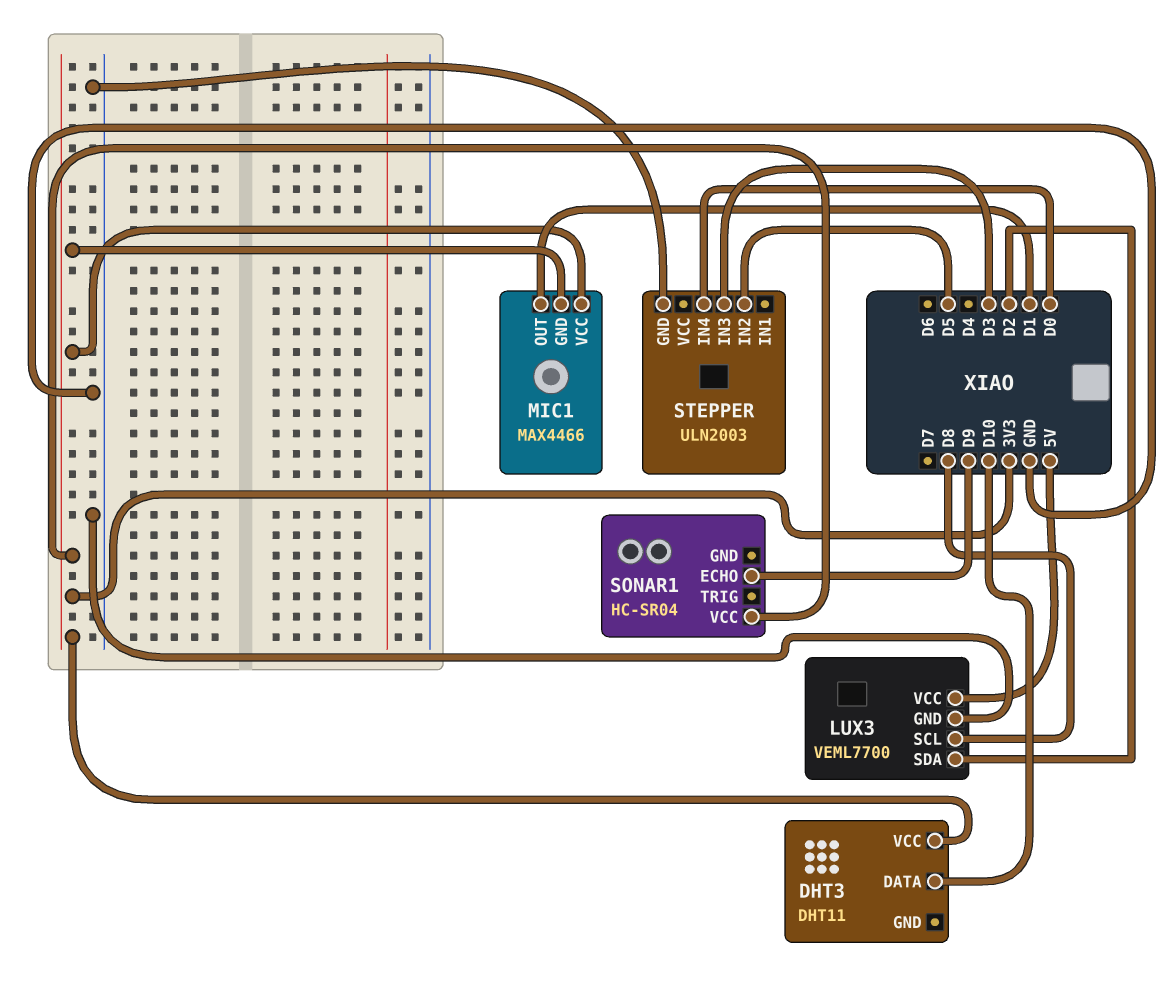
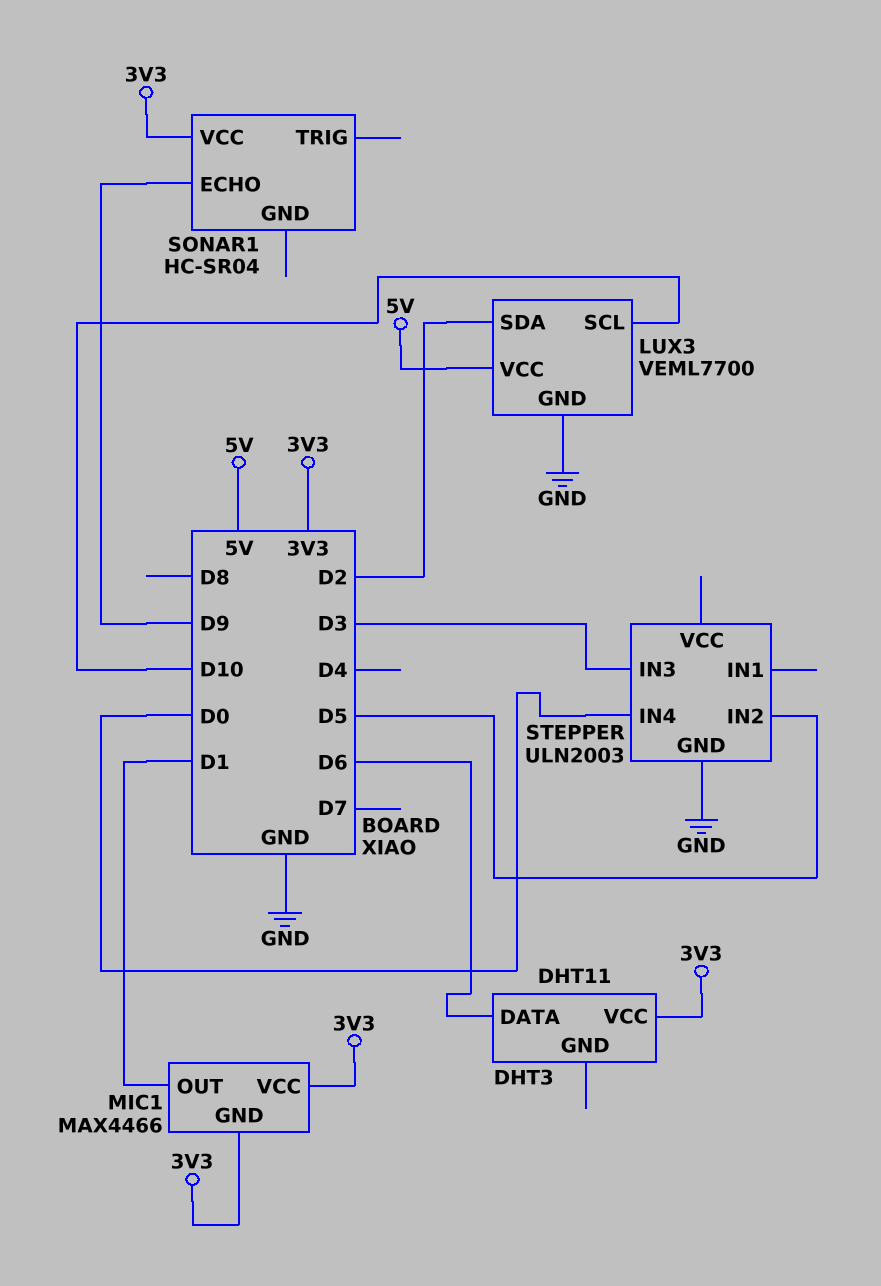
DHT3 pin DATA: D10 -> D6
LUX3 pin SCL: D8 -> D10

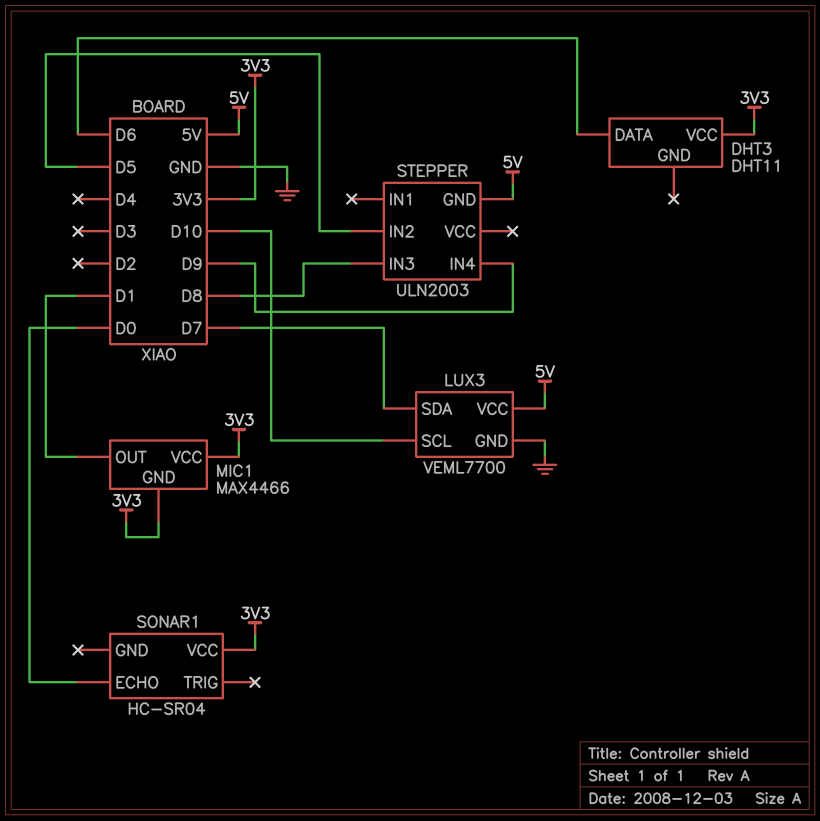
LUX3 pin SDA: D2 -> D7
SONAR1 pin ECHO: D9 -> D0
STEPPER pin GND: GND -> 5V
STEPPER pin IN3: D3 -> D8
STEPPER pin IN4: D0 -> D9

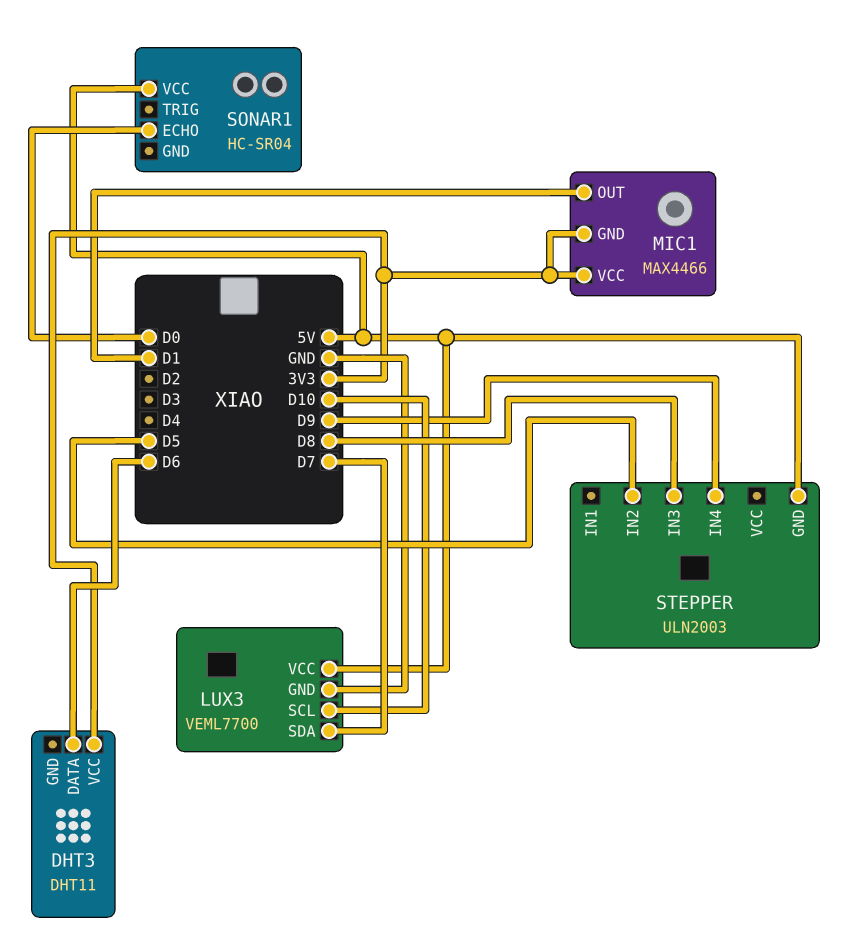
SONAR1 pin VCC: 3V3 -> 5V

